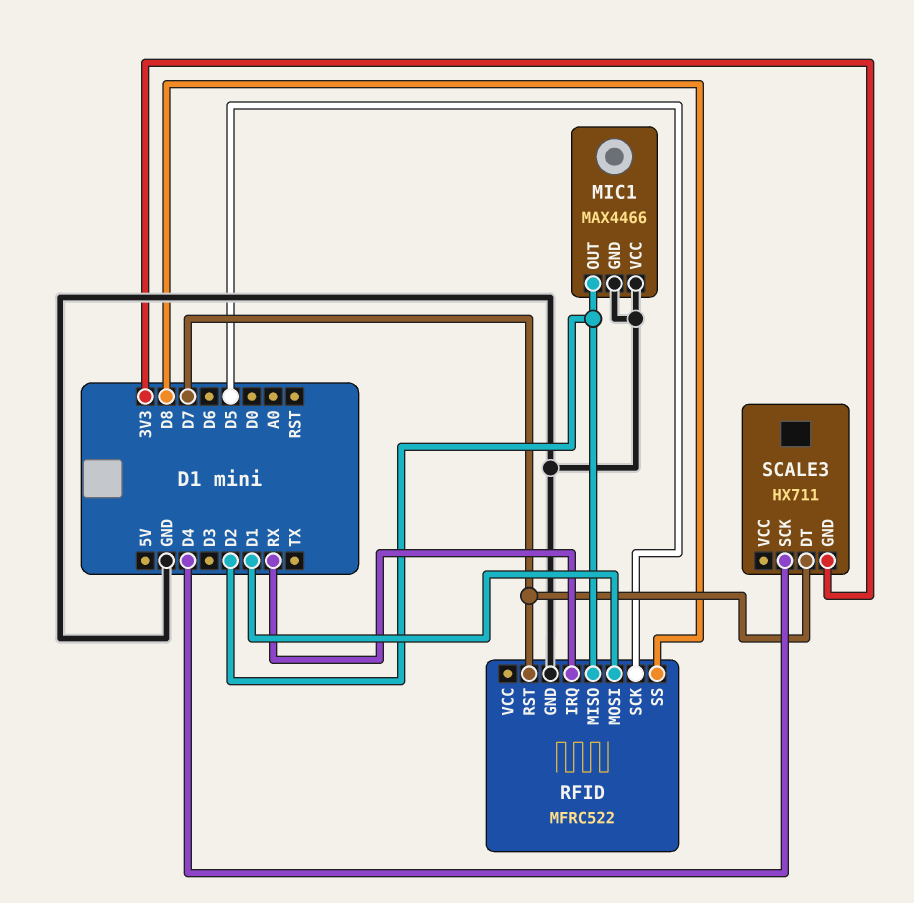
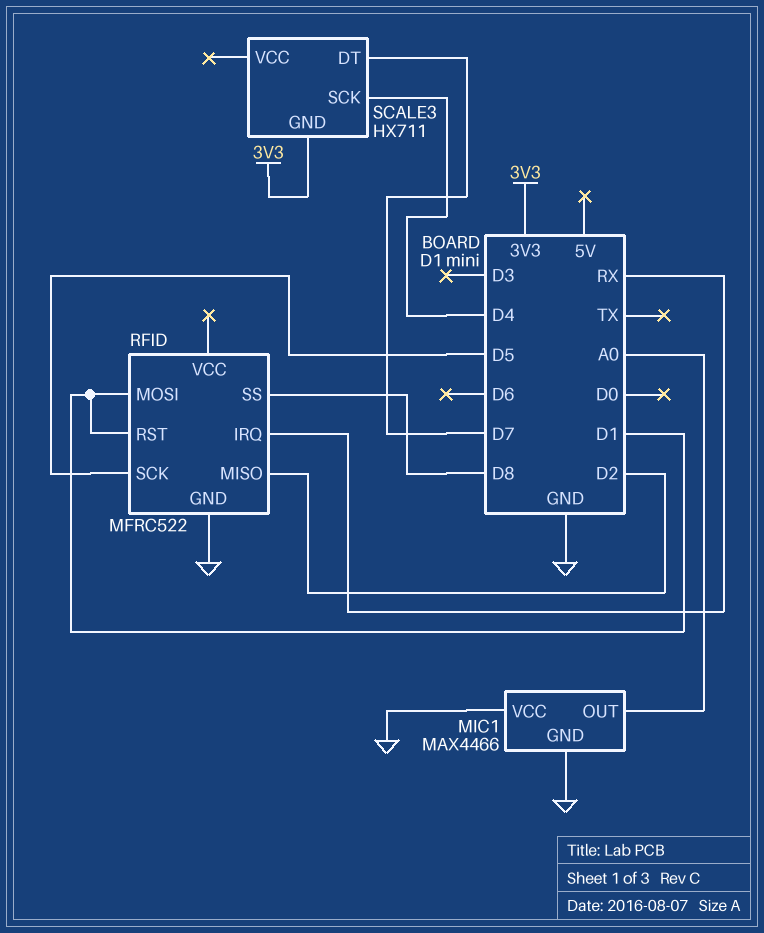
MIC1 pin OUT: D2 -> A0
RFID pin RST: D7 -> D1

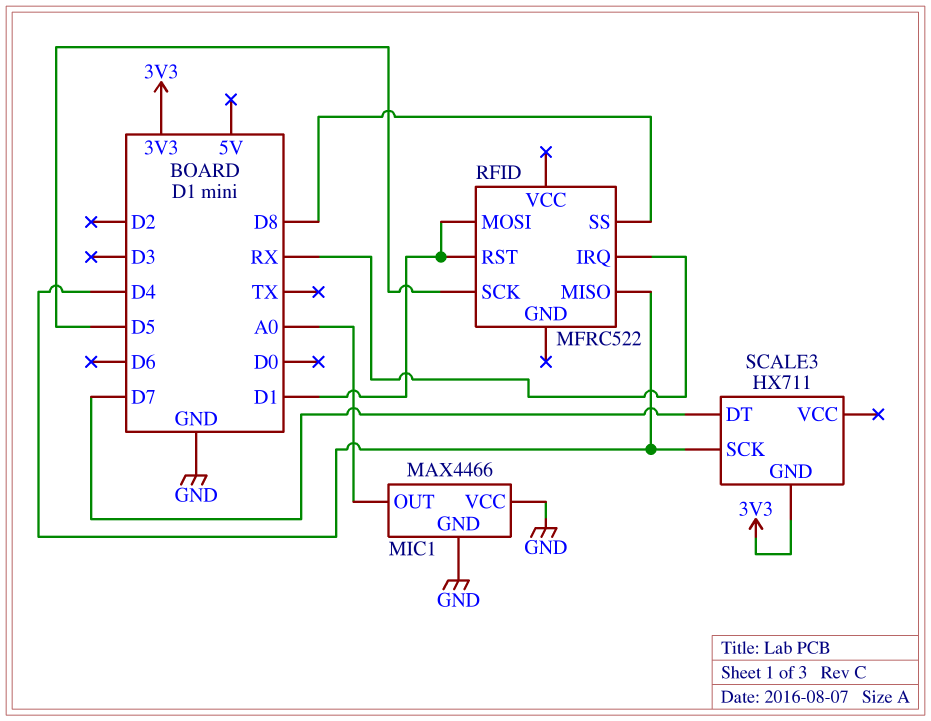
RFID pin GND: GND -> none
RFID pin MISO: D2 -> D4

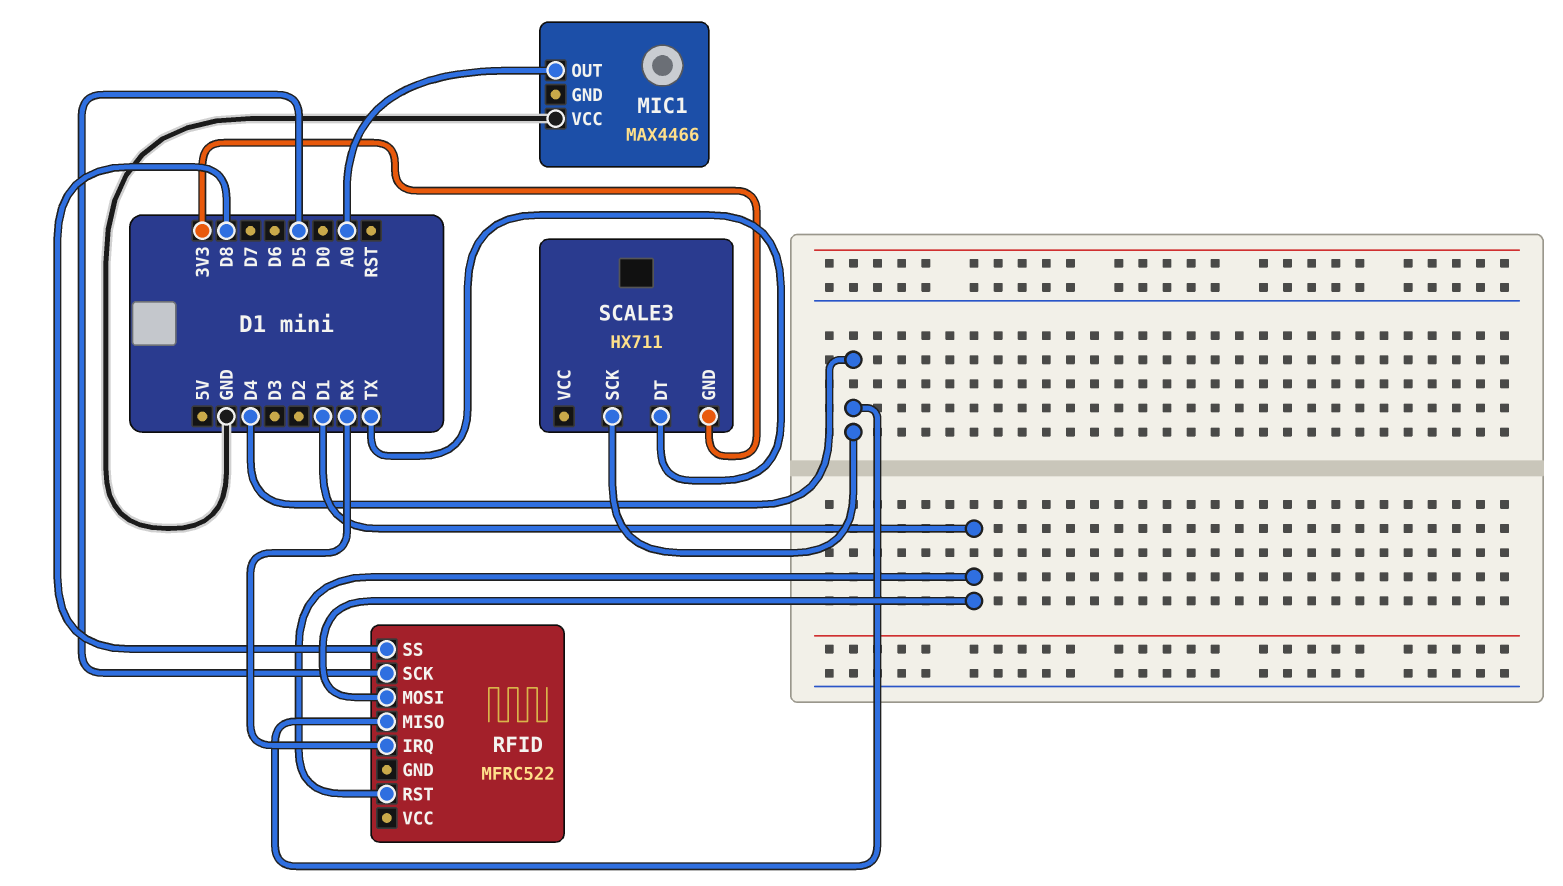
MIC1 pin GND: GND -> none
SCALE3 pin DT: D7 -> TX

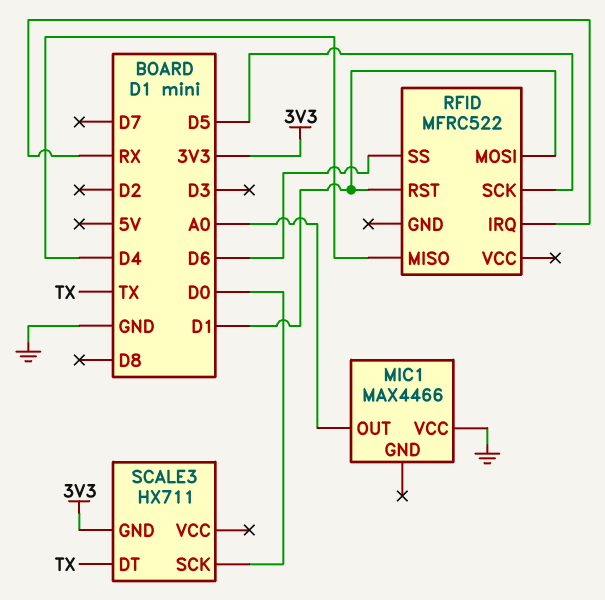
RFID pin SS: D8 -> D6
SCALE3 pin SCK: D4 -> D0

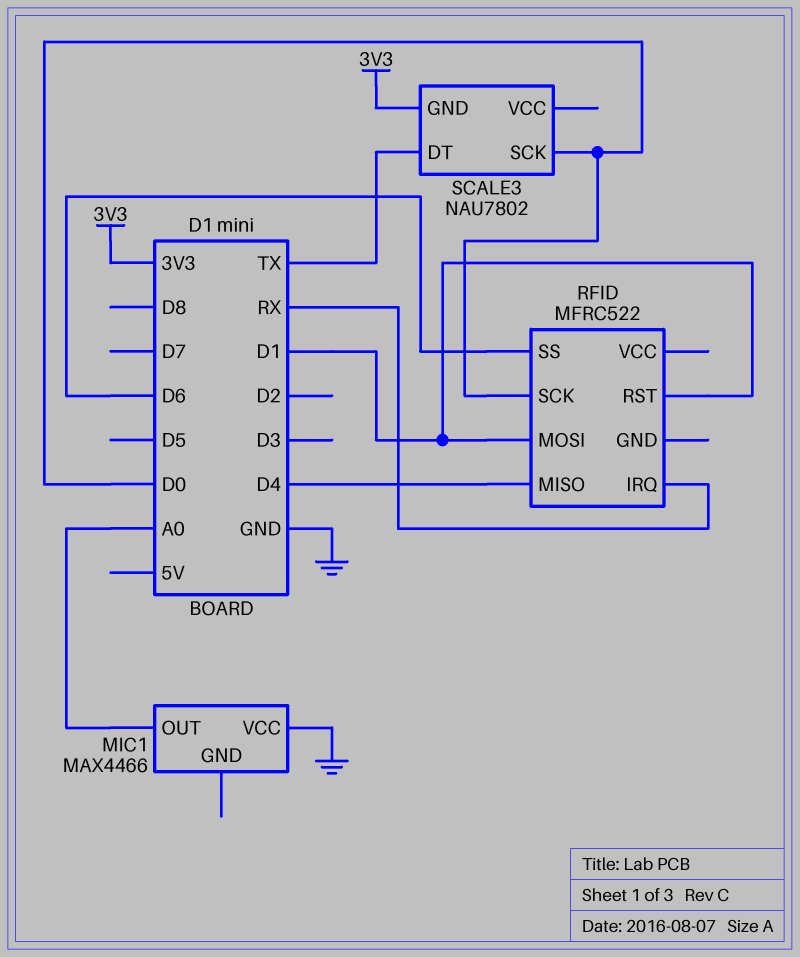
RFID pin SCK: D5 -> D0
SCALE3: HX711 -> NAU7802

